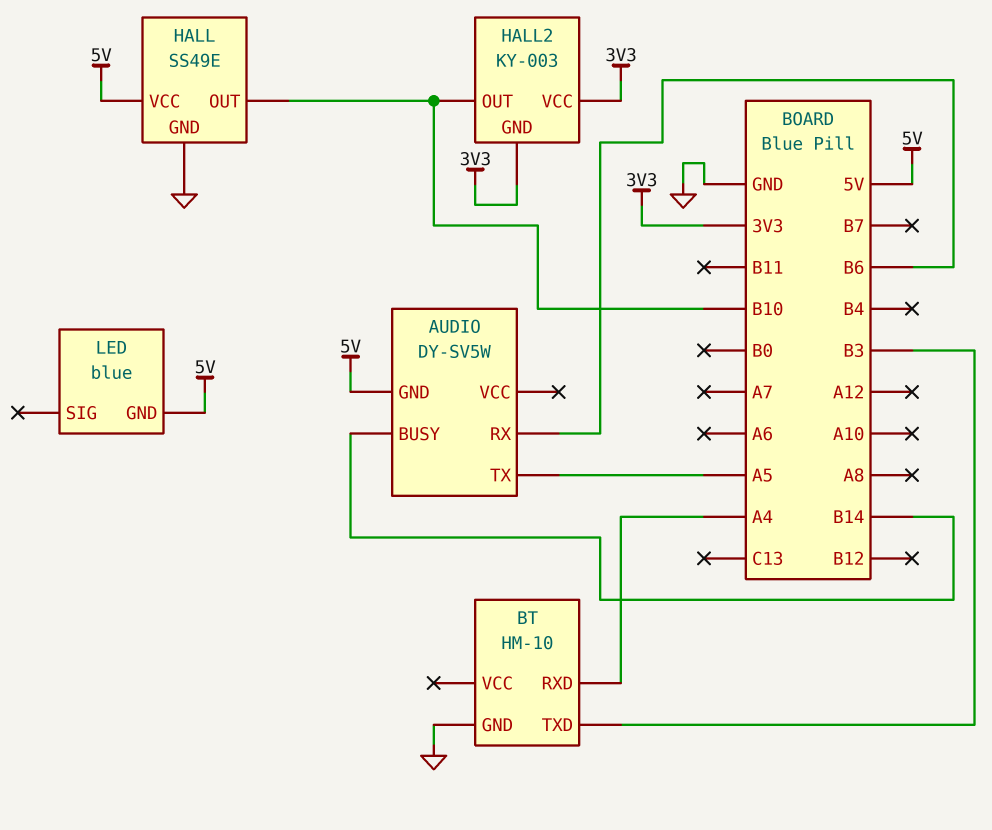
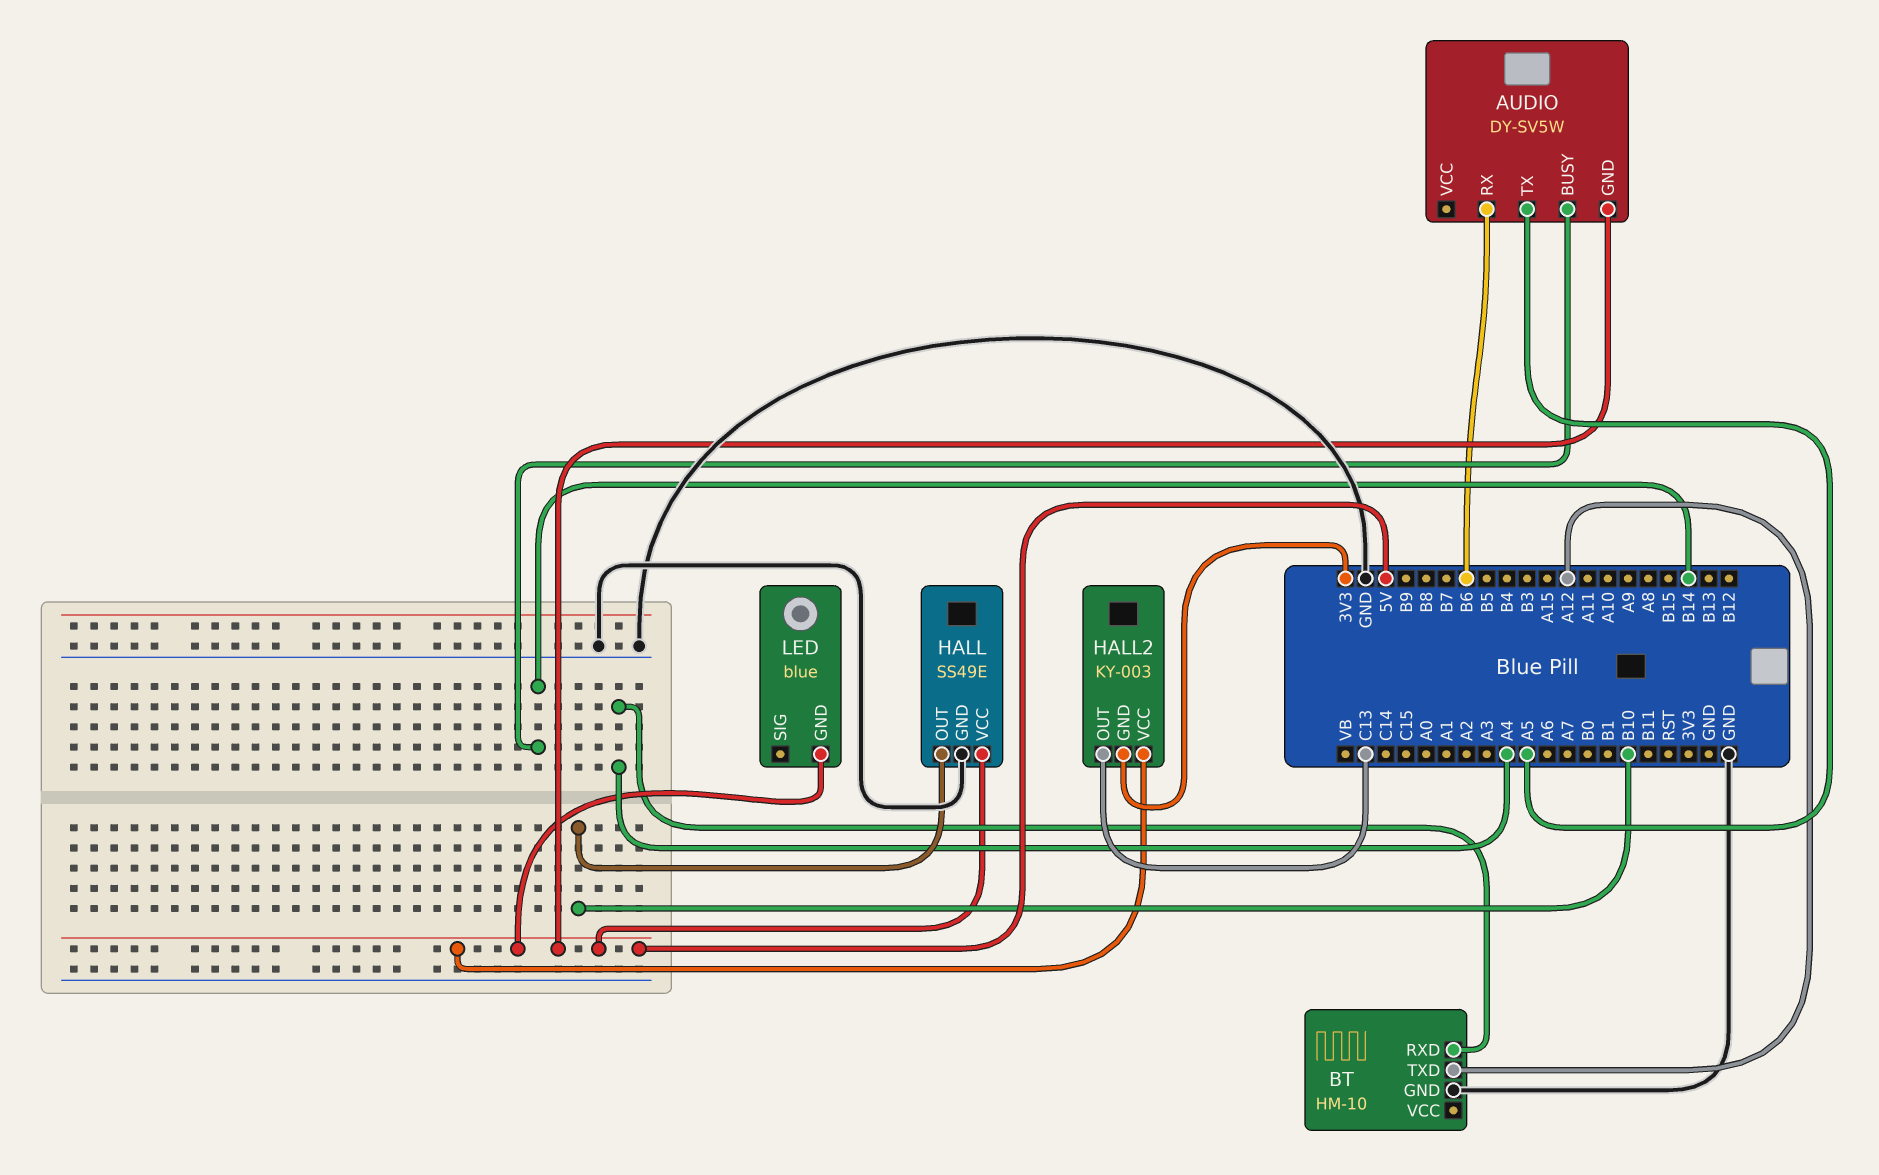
BT pin TXD: B3 -> A12
HALL2 pin OUT: B10 -> C13
HALL2 pin VCC: 3V3 -> 5V

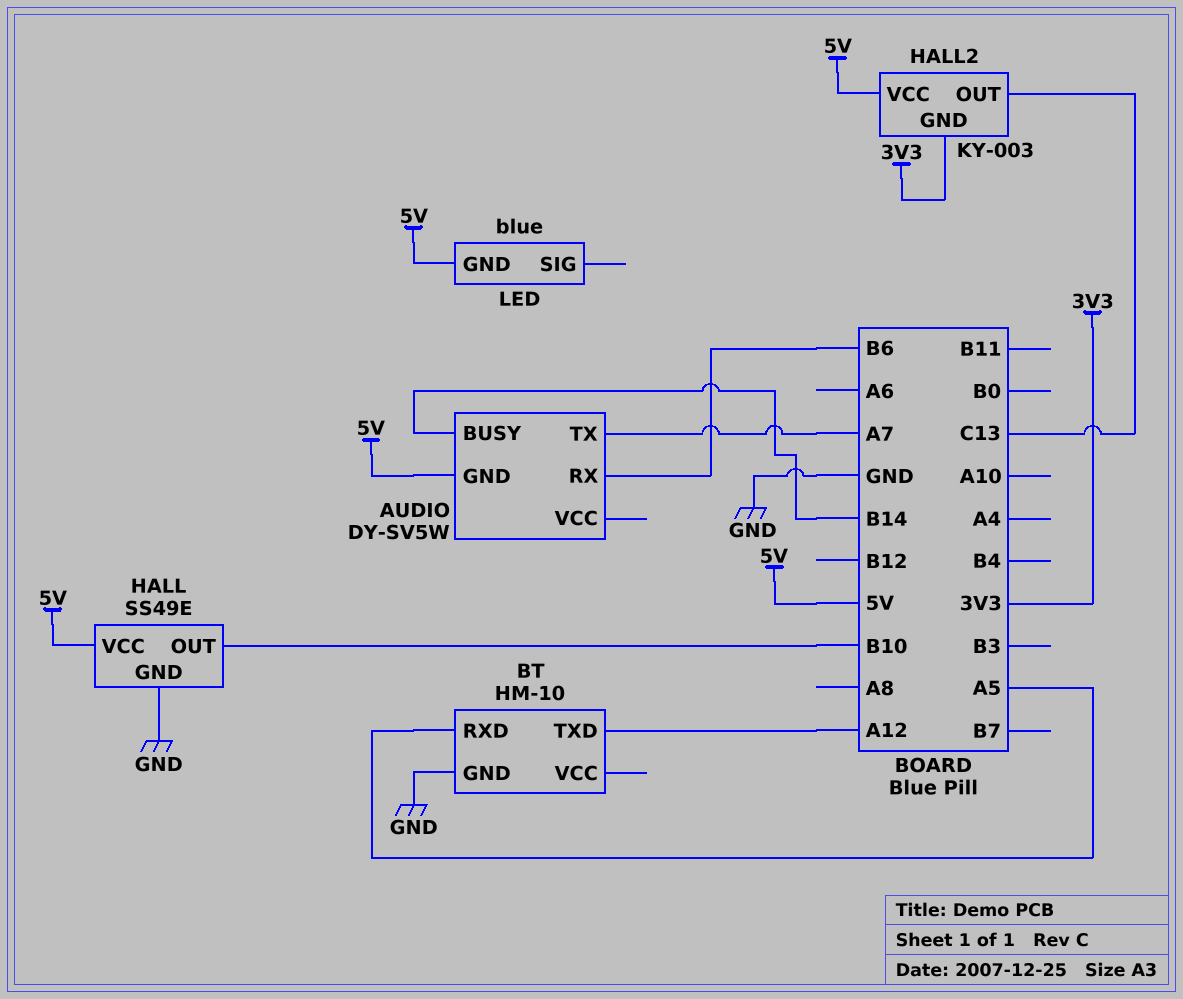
AUDIO pin TX: A5 -> A7
BT pin RXD: A4 -> A5

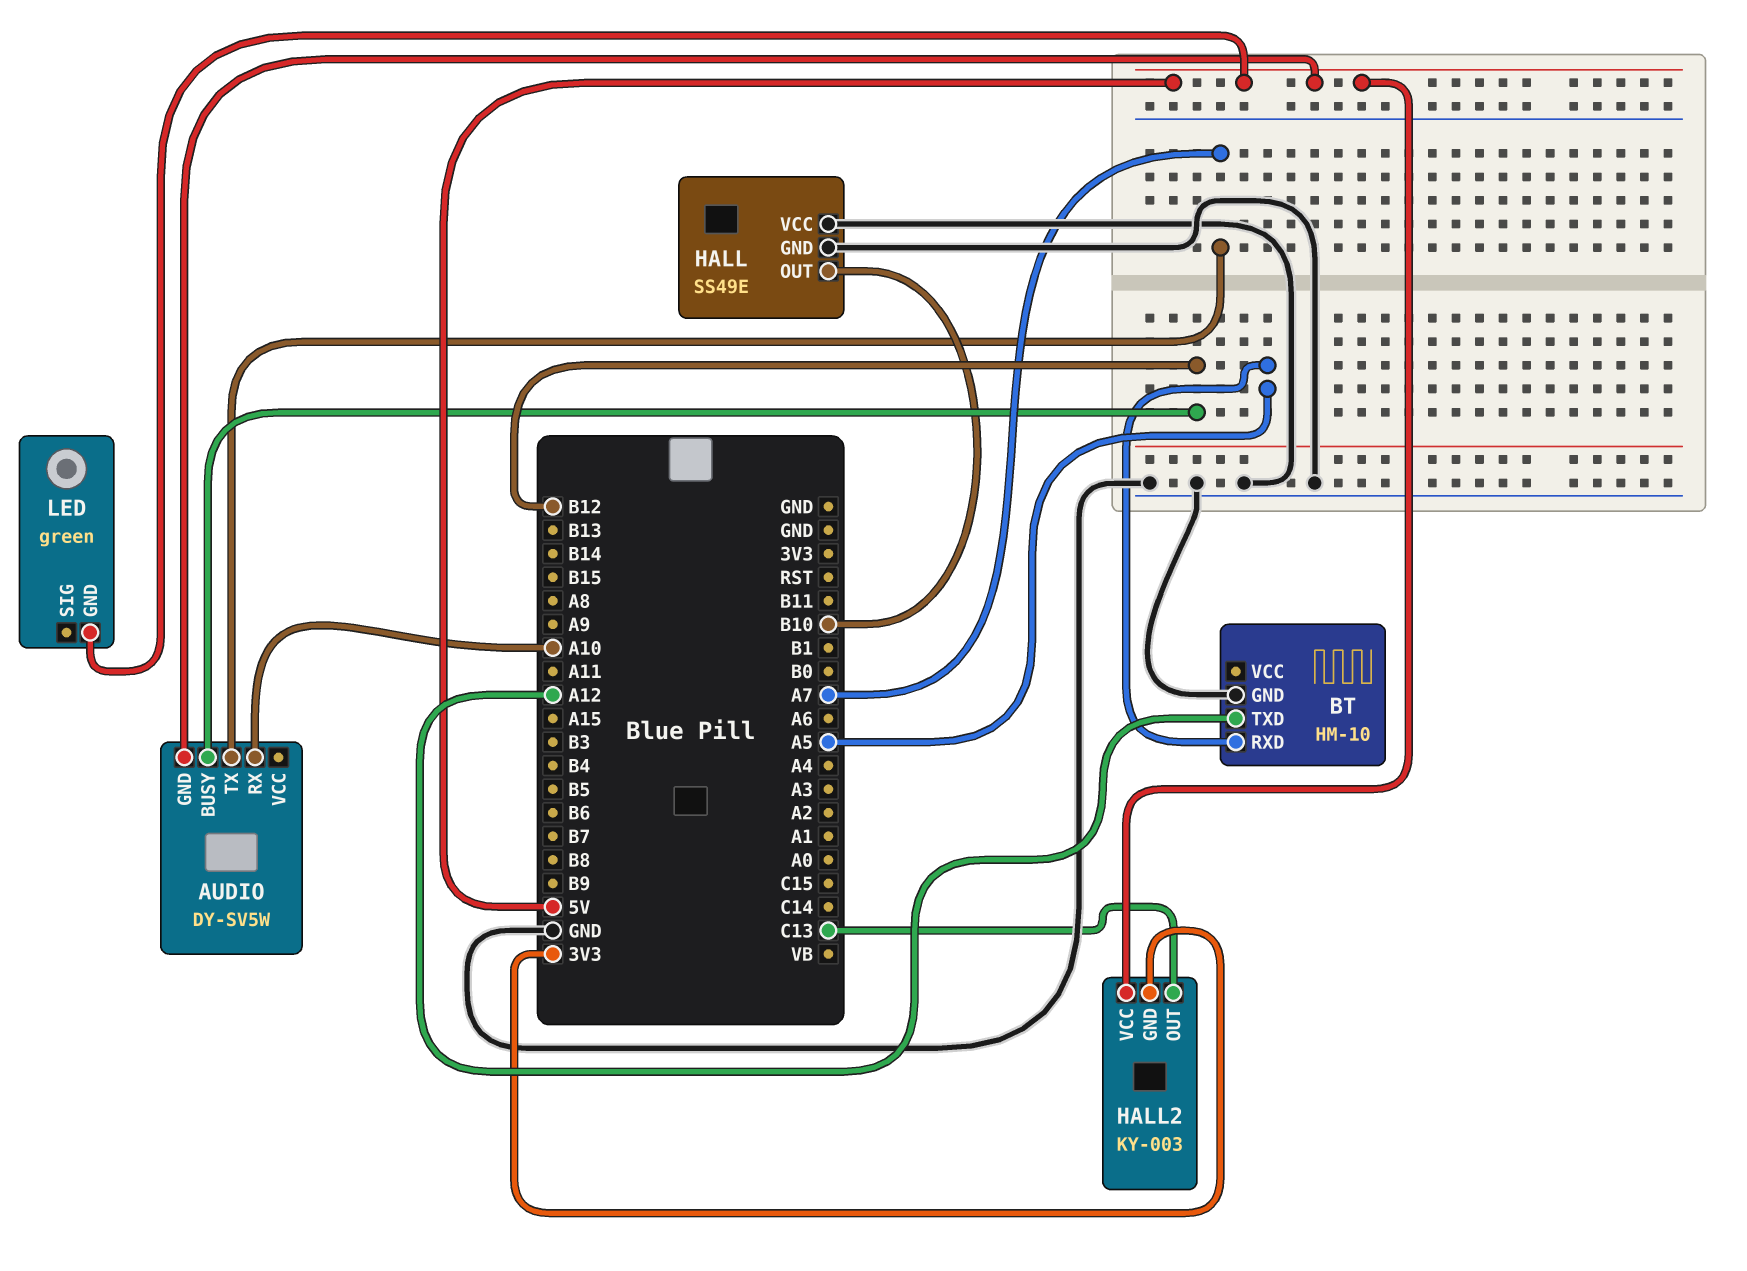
AUDIO pin BUSY: B14 -> B12
AUDIO pin RX: B6 -> A10
HALL pin VCC: 5V -> GND
LED: blue -> green

